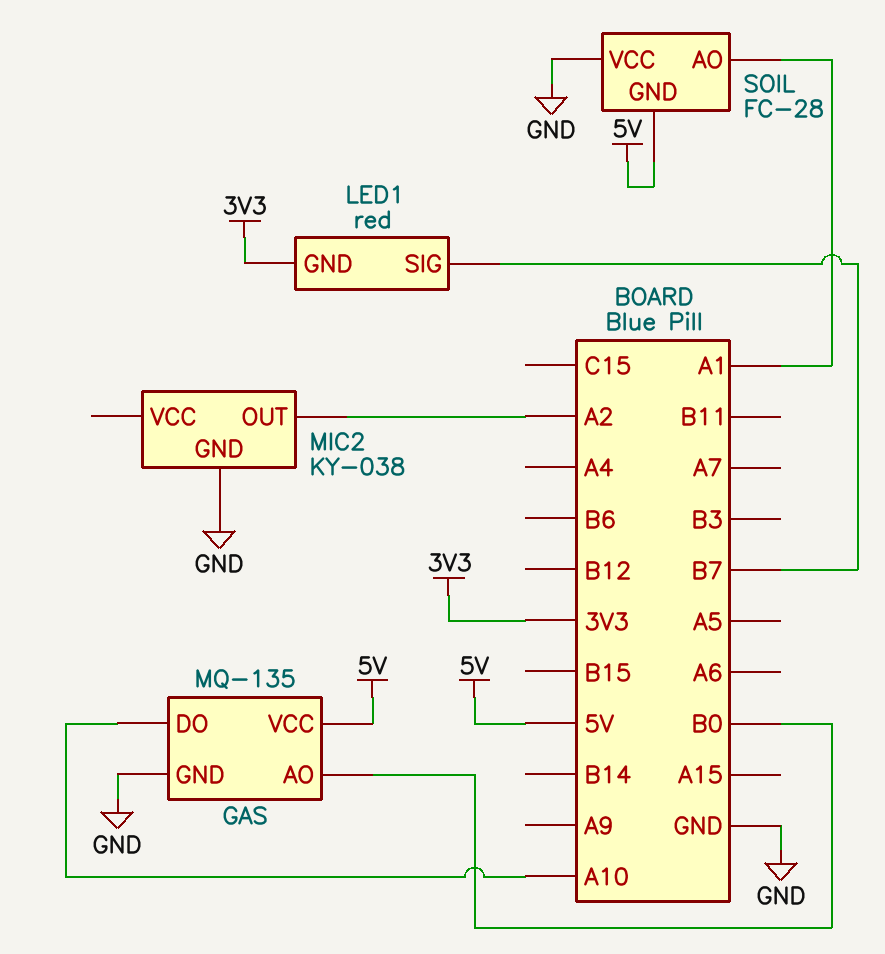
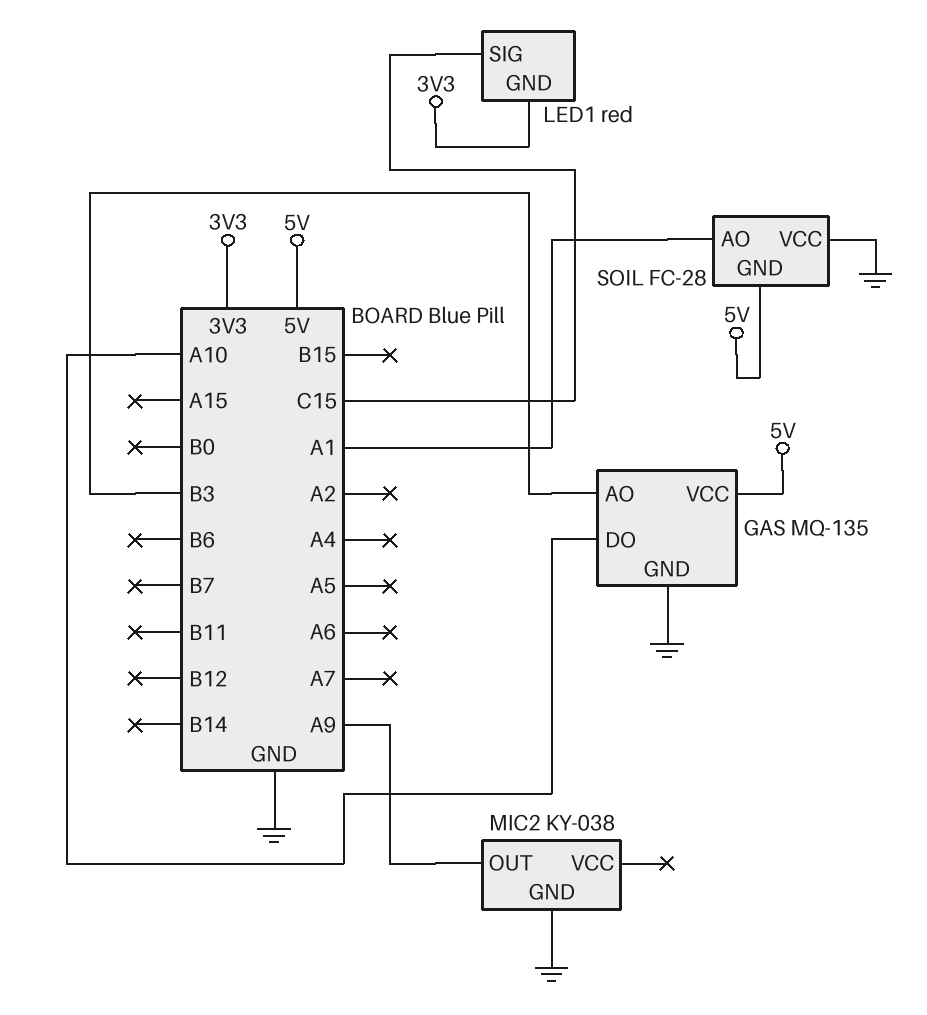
GAS pin AO: B0 -> B3
LED1 pin SIG: B7 -> C15
MIC2 pin OUT: A2 -> A9

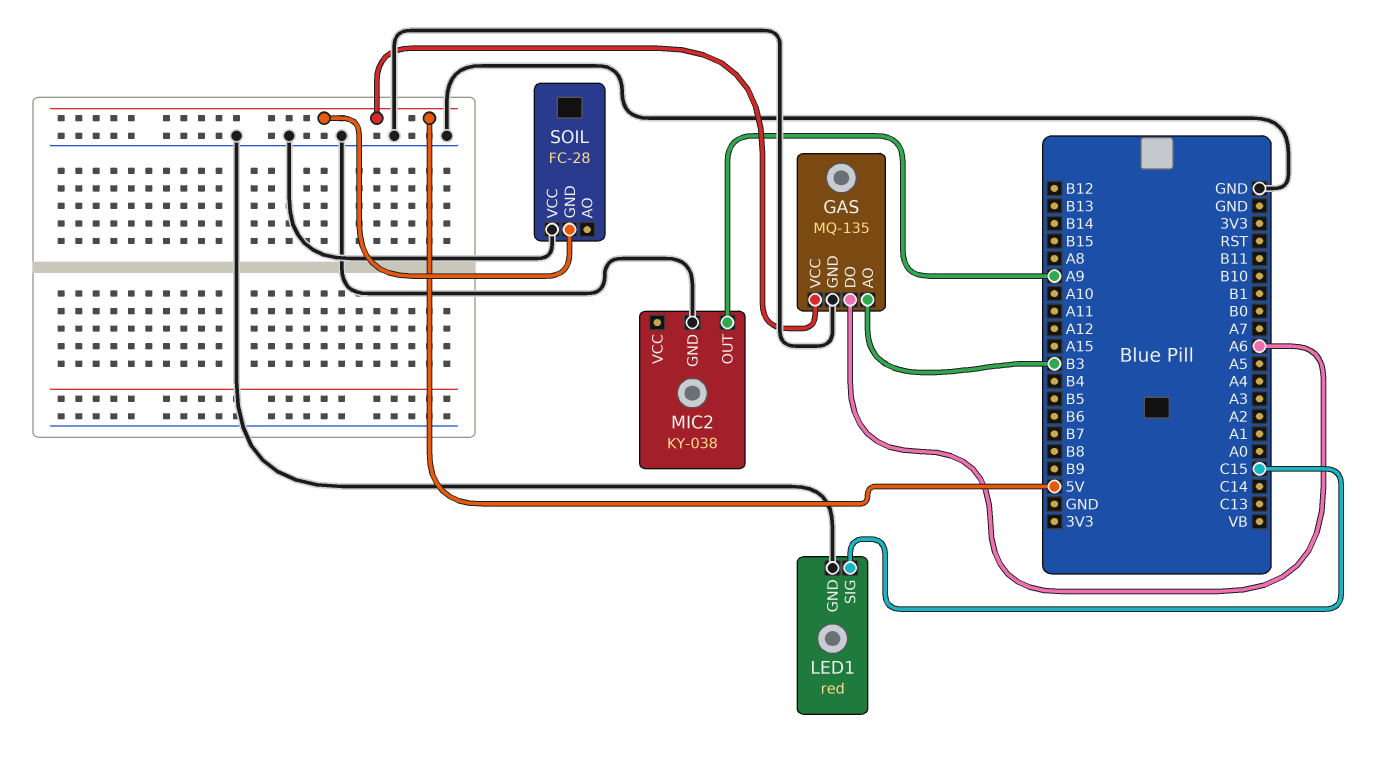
GAS pin DO: A10 -> A6
LED1 pin GND: 3V3 -> GND
SOIL pin AO: A1 -> none

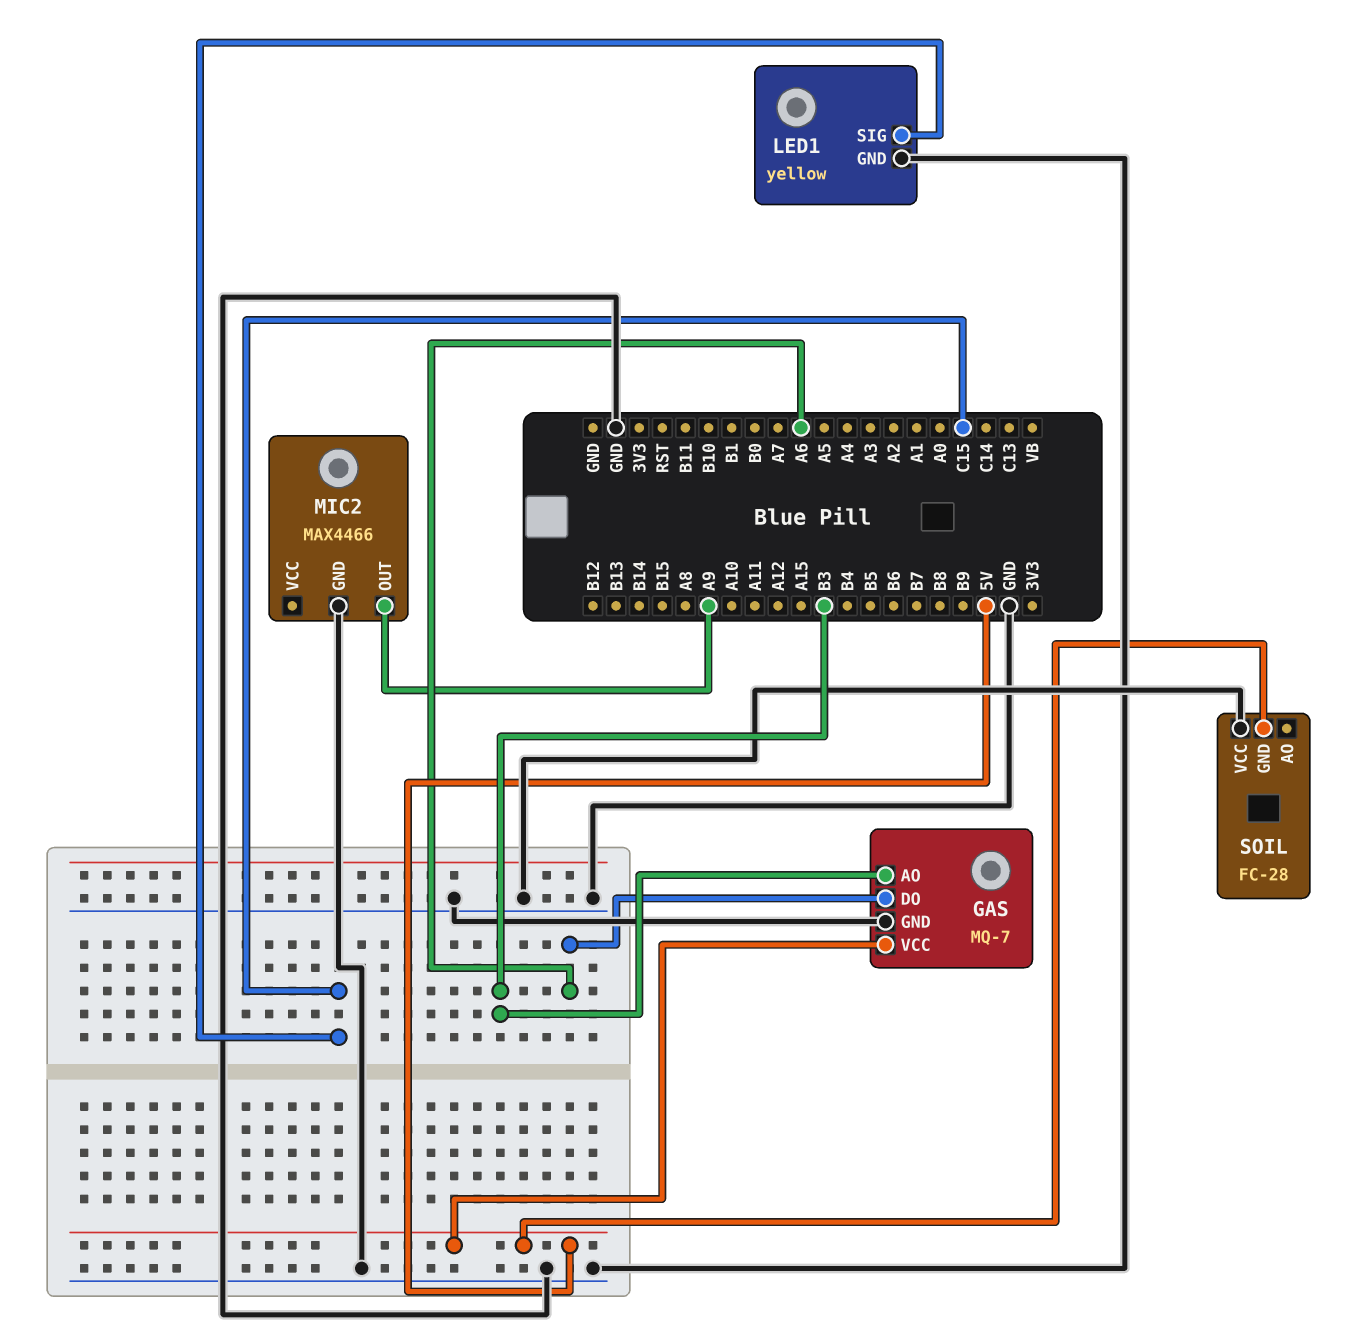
GAS: MQ-135 -> MQ-7
LED1: red -> yellow
MIC2: KY-038 -> MAX4466

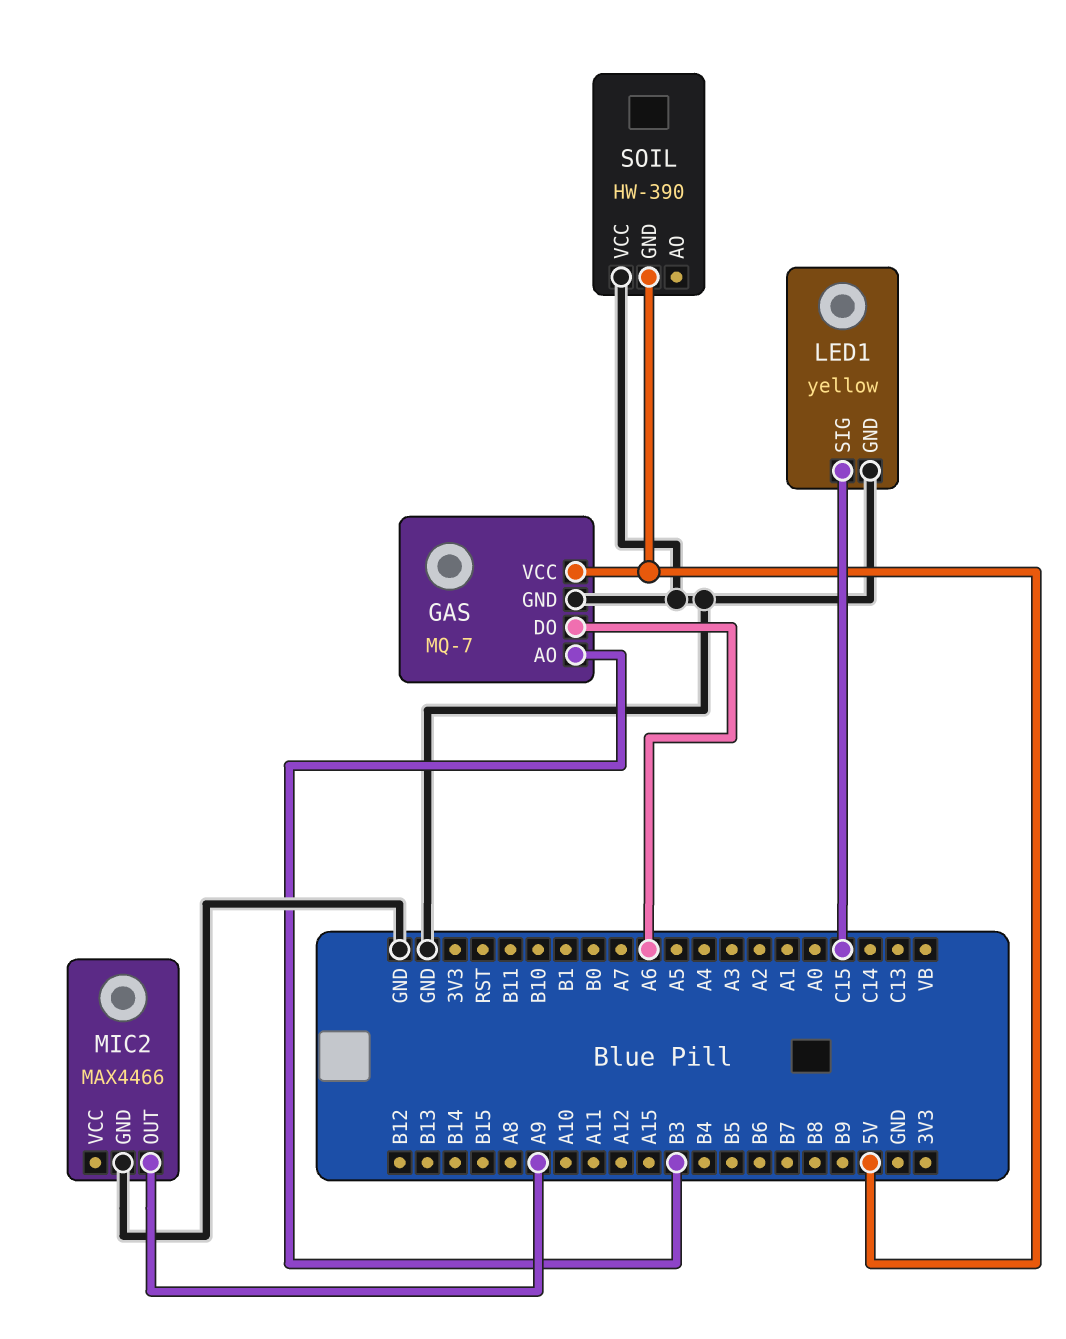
SOIL: FC-28 -> HW-390

